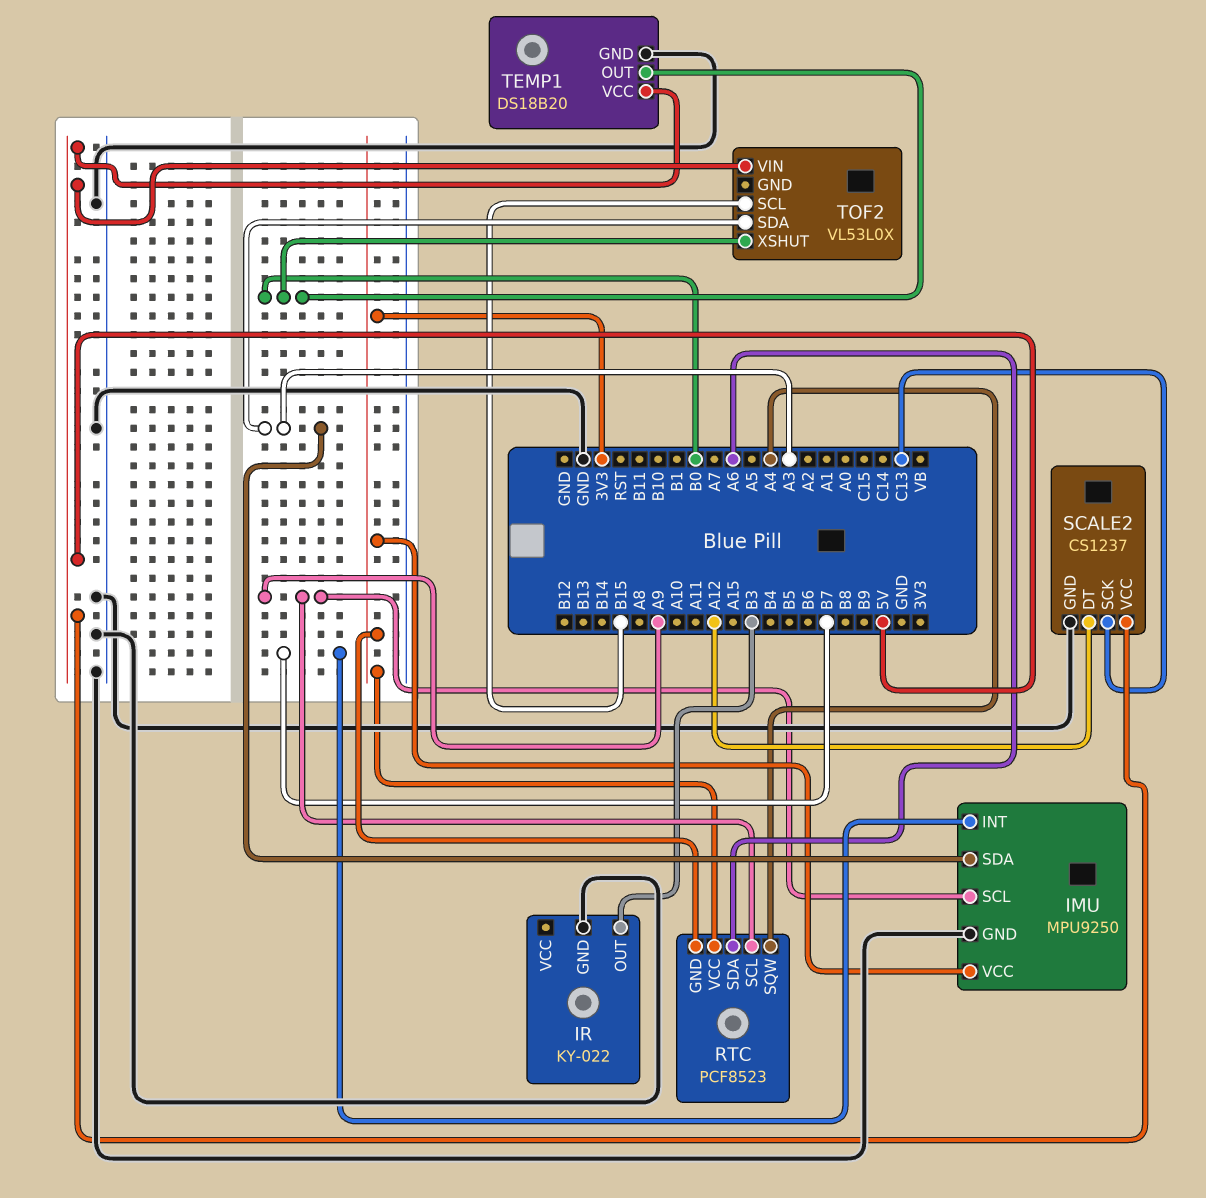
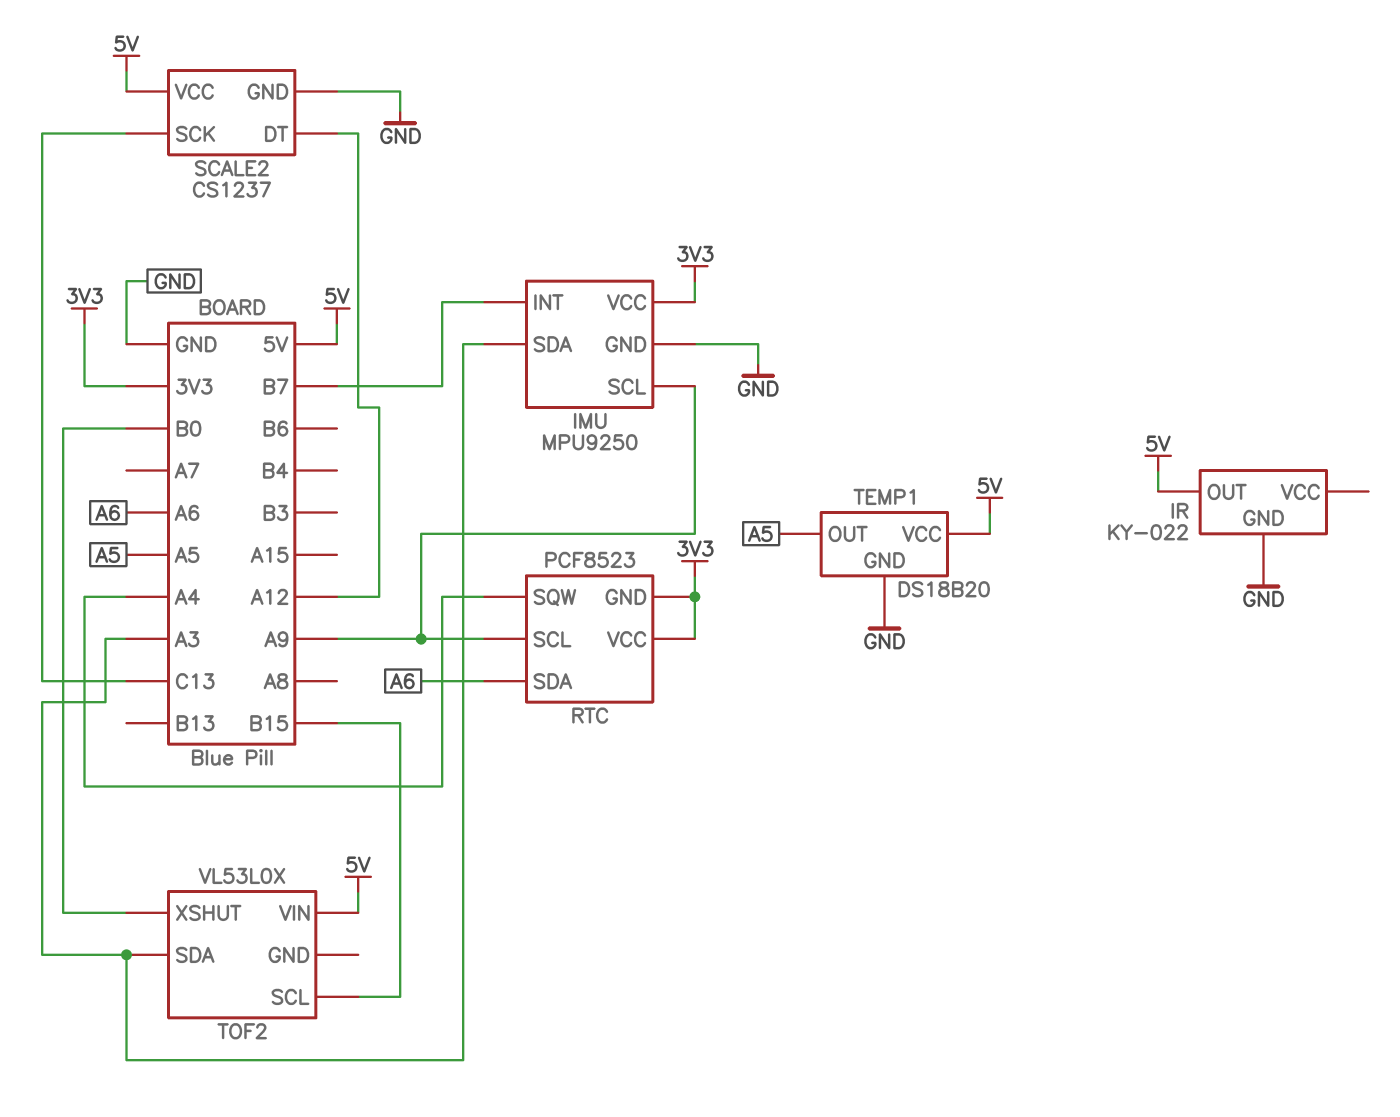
IR pin OUT: B3 -> 5V
TEMP1 pin OUT: B0 -> A5

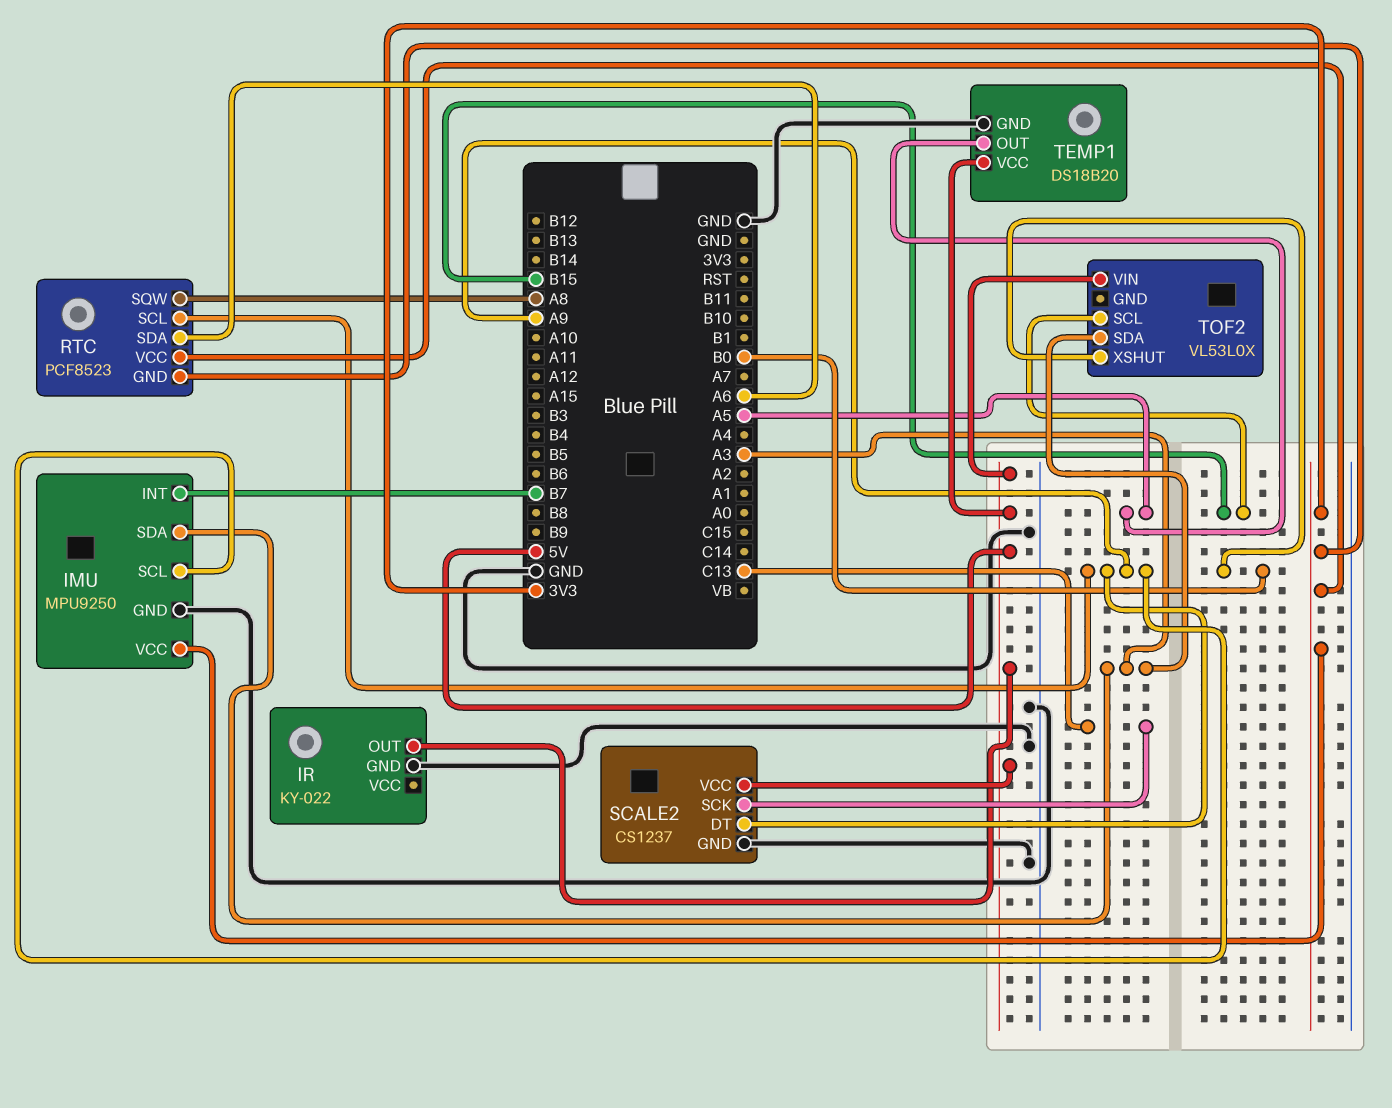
RTC pin SQW: A4 -> A8
SCALE2 pin DT: A12 -> A9

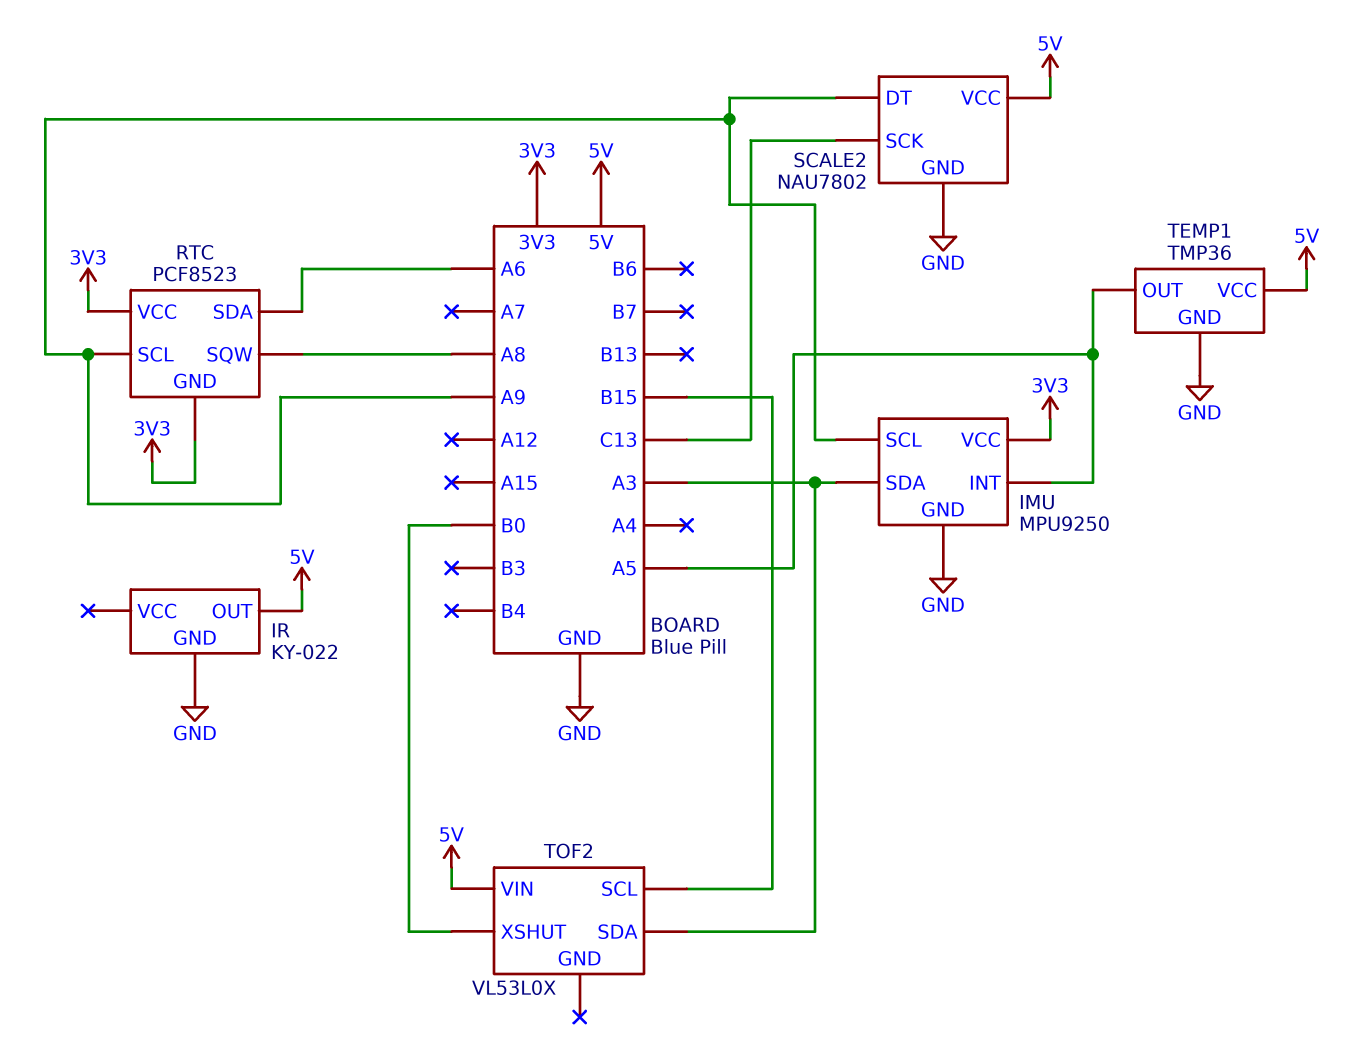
IMU pin INT: B7 -> A5
SCALE2: CS1237 -> NAU7802
TEMP1: DS18B20 -> TMP36

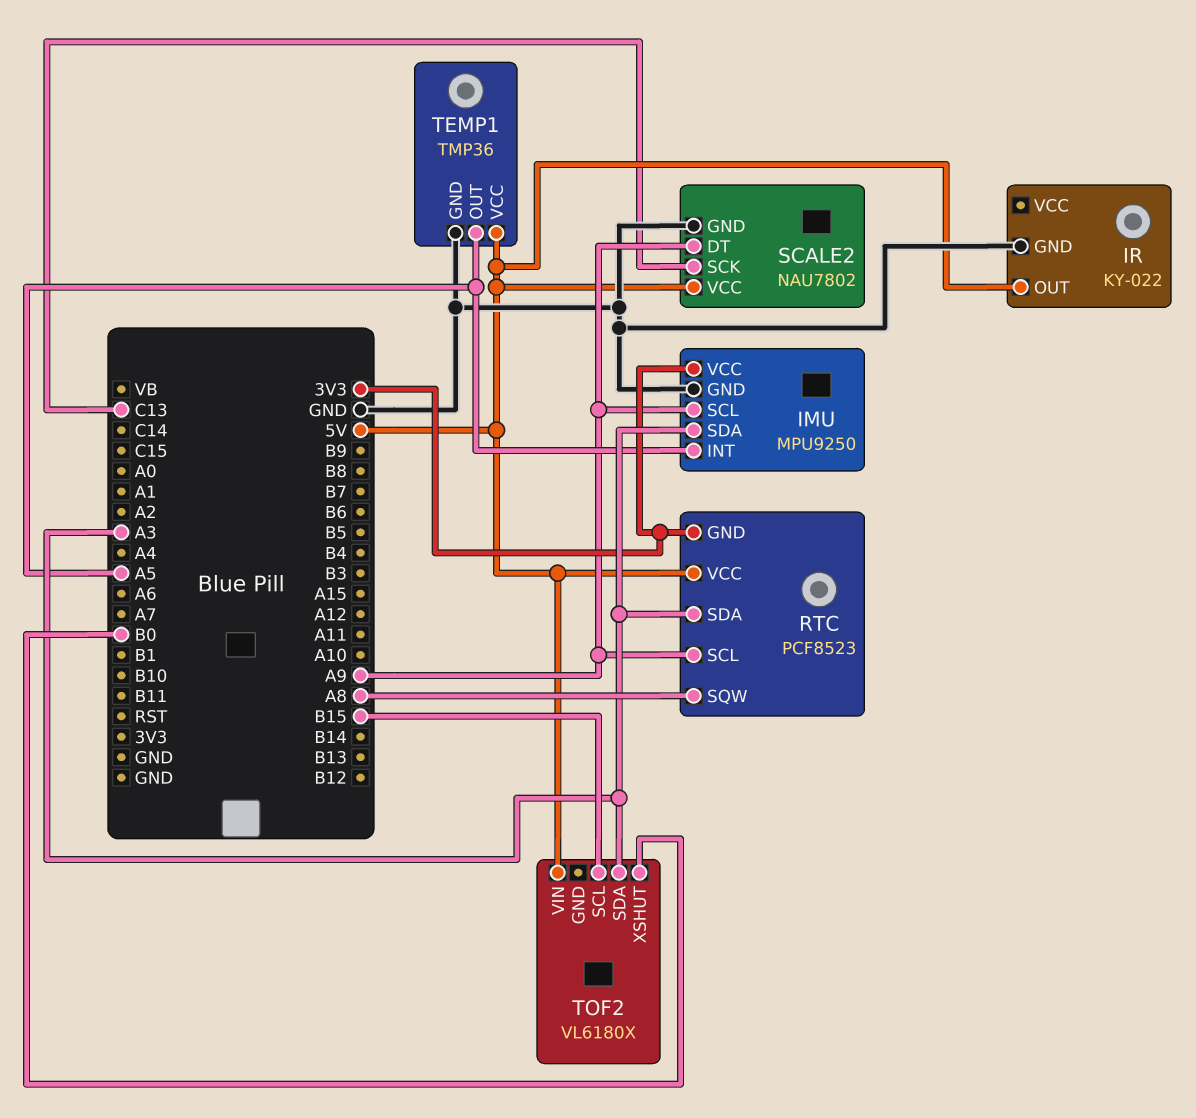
RTC pin SDA: A6 -> A3
RTC pin VCC: 3V3 -> 5V
TOF2: VL53L0X -> VL6180X

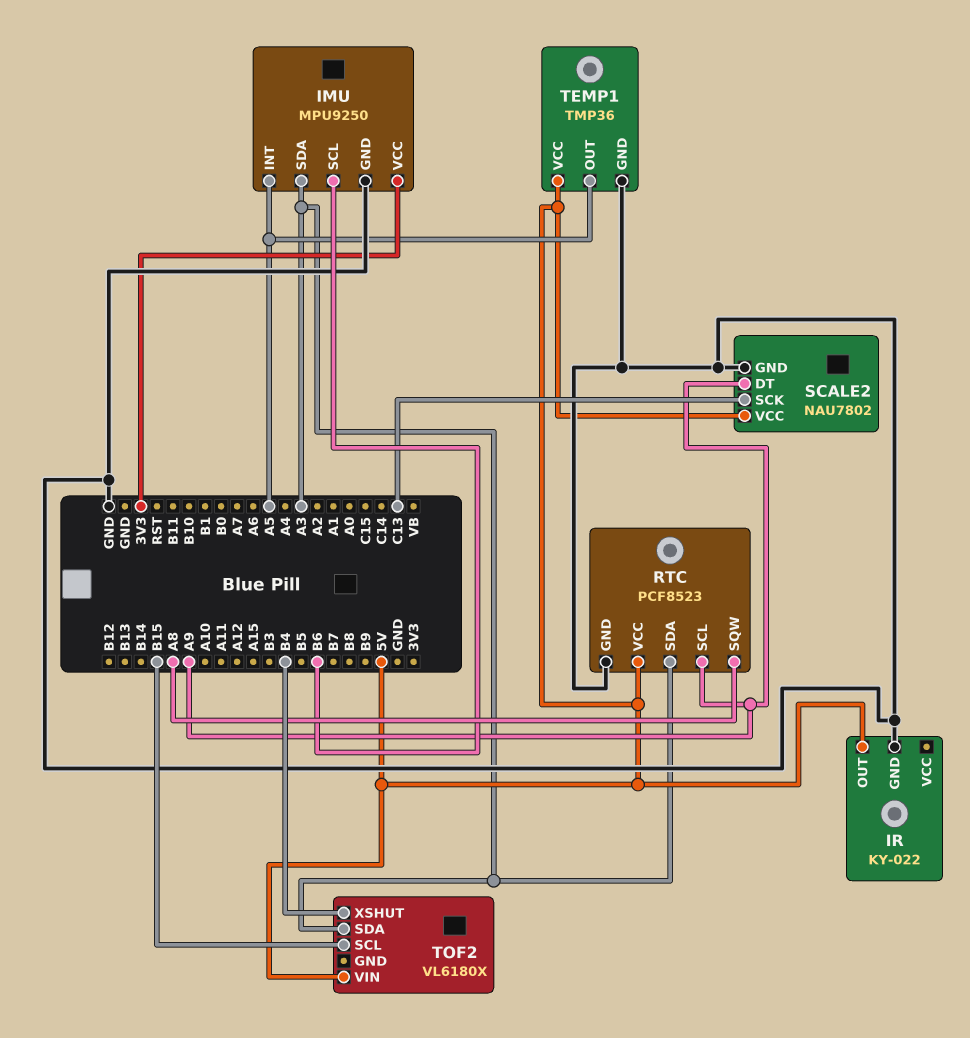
IMU pin SCL: A9 -> B6
RTC pin GND: 3V3 -> GND
TOF2 pin XSHUT: B0 -> B4

